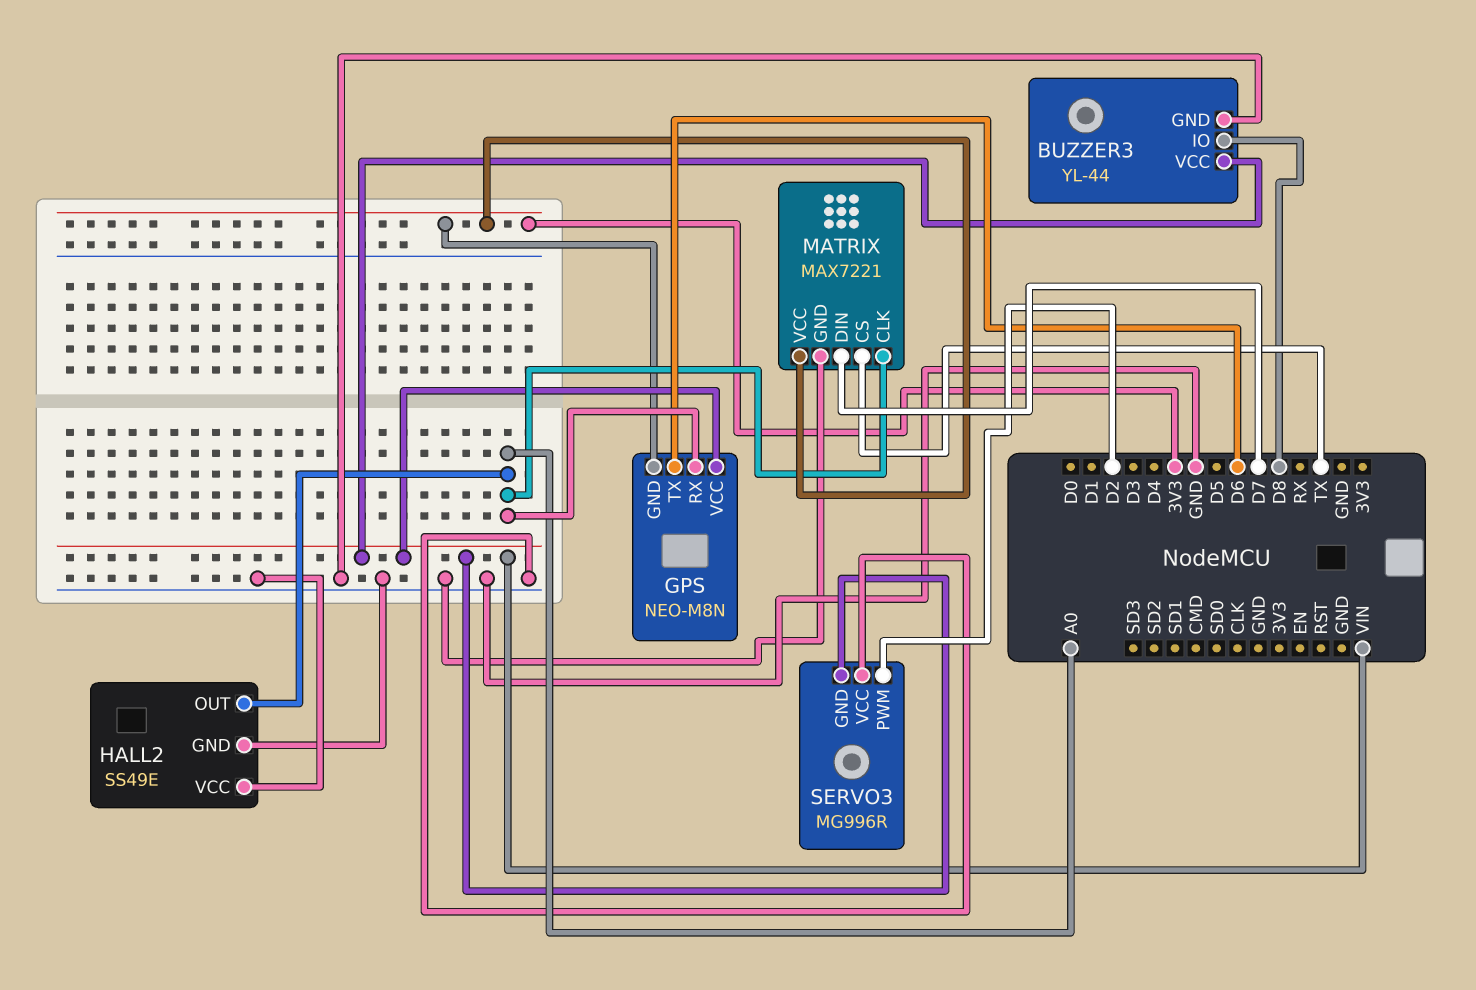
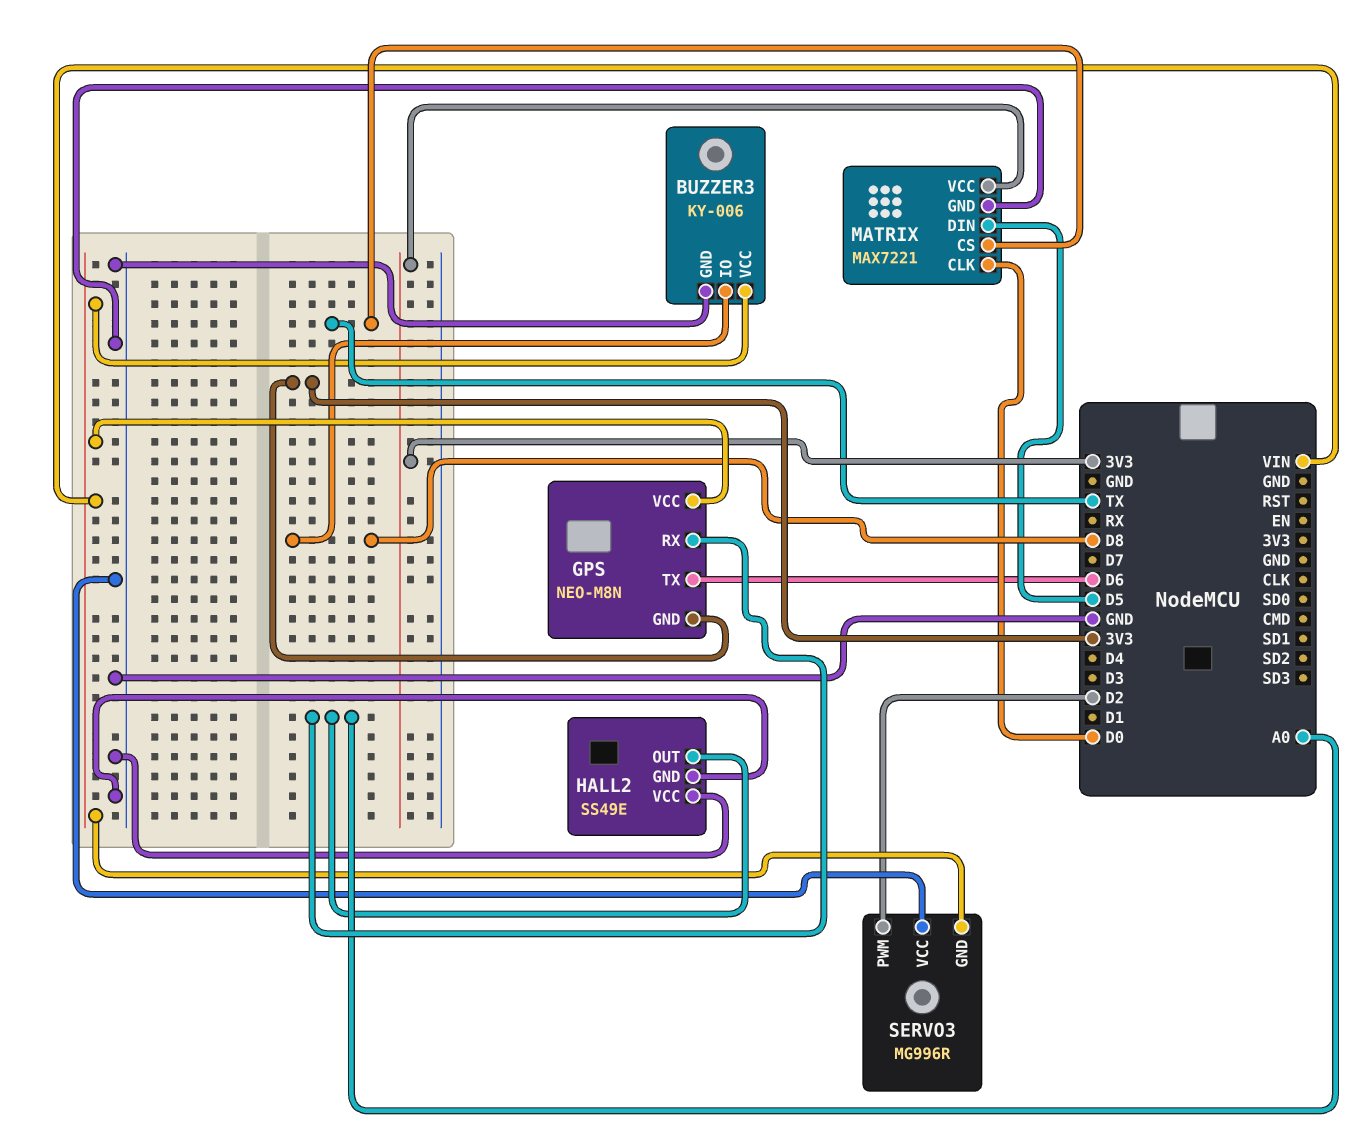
BUZZER3: YL-44 -> KY-006
MATRIX pin CLK: A0 -> D0
MATRIX pin DIN: D7 -> D5

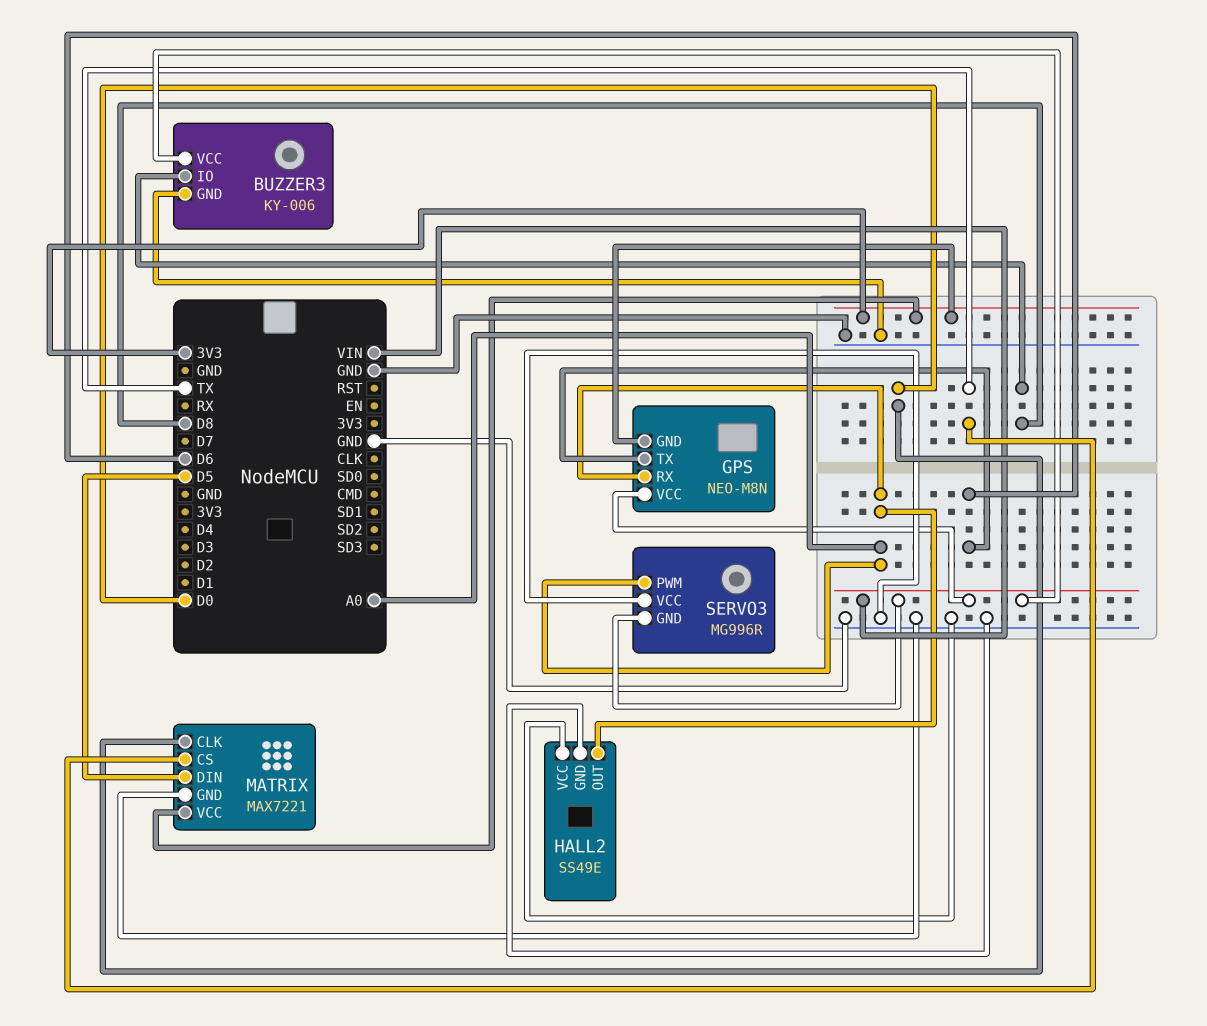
SERVO3 pin PWM: D2 -> A0

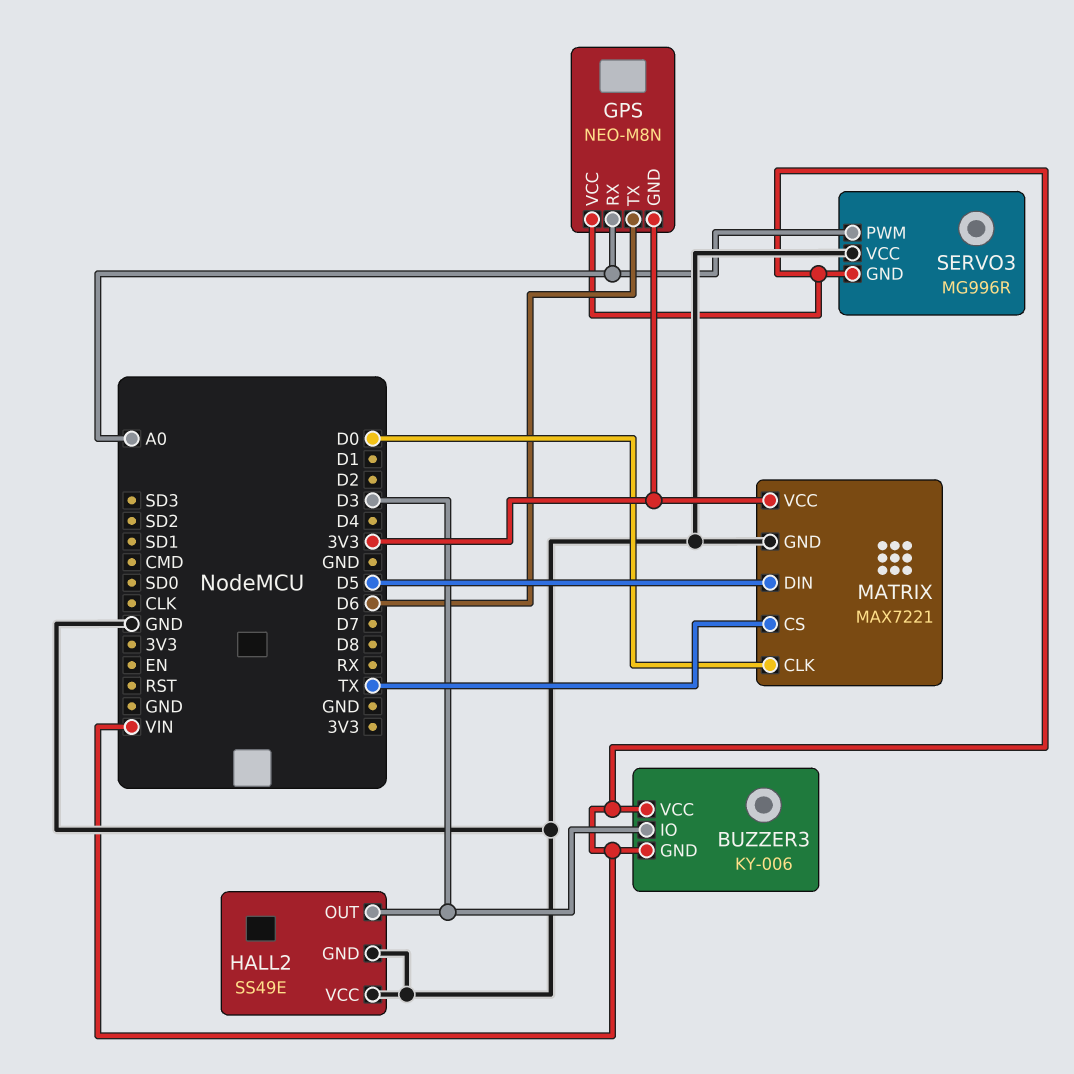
BUZZER3 pin GND: GND -> VIN
BUZZER3 pin IO: D8 -> D3
HALL2 pin OUT: A0 -> D3

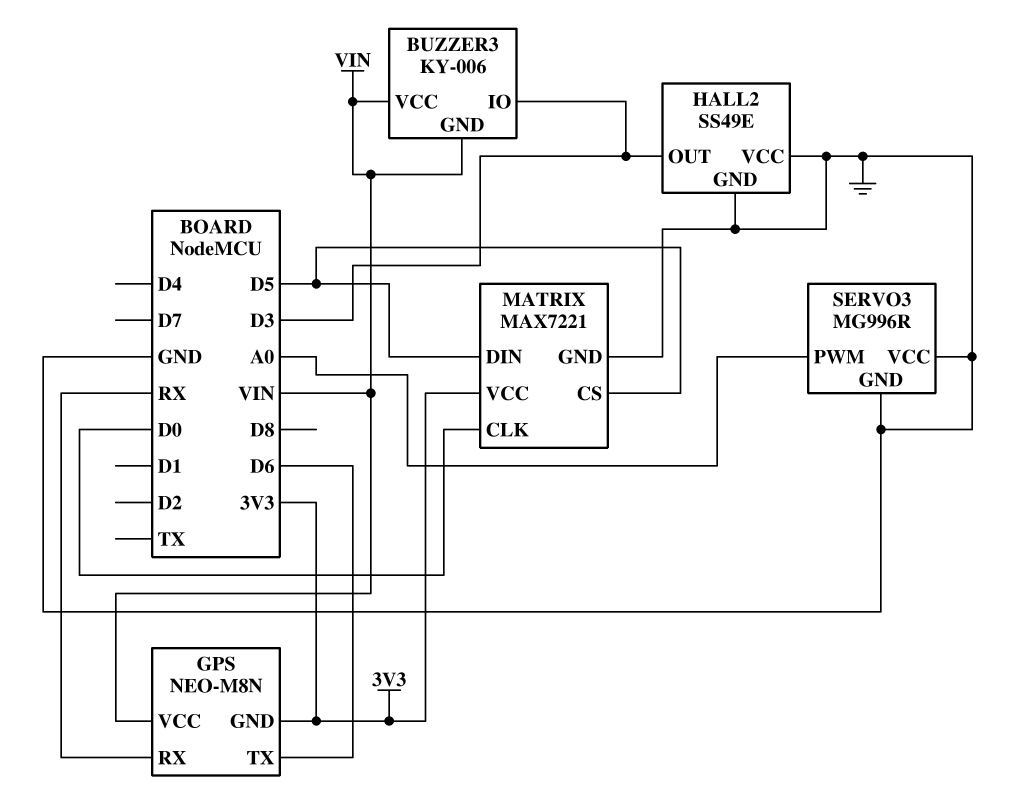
GPS pin RX: A0 -> RX
MATRIX pin CS: TX -> D5
SERVO3 pin GND: VIN -> GND

